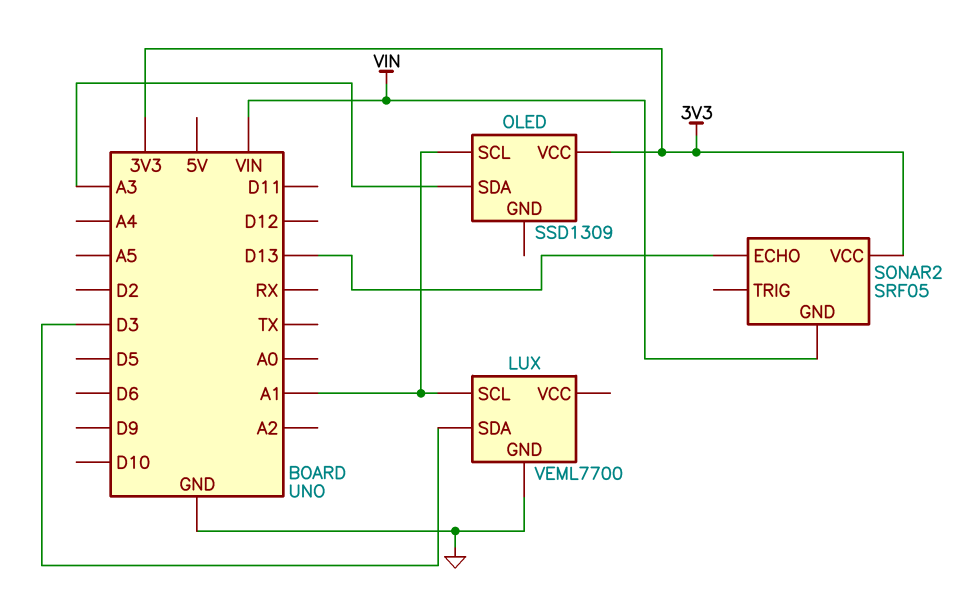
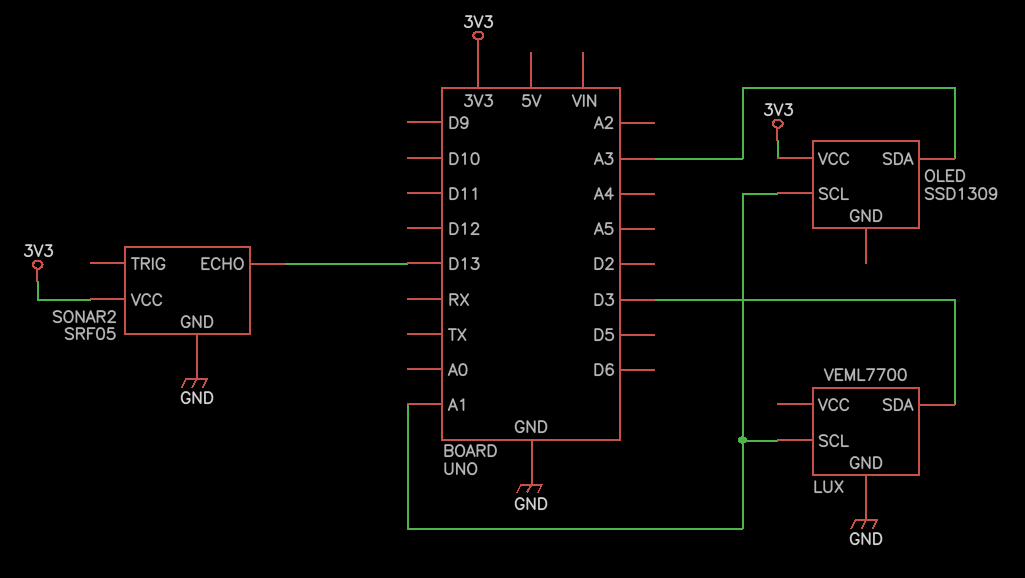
SONAR2 pin GND: VIN -> GND

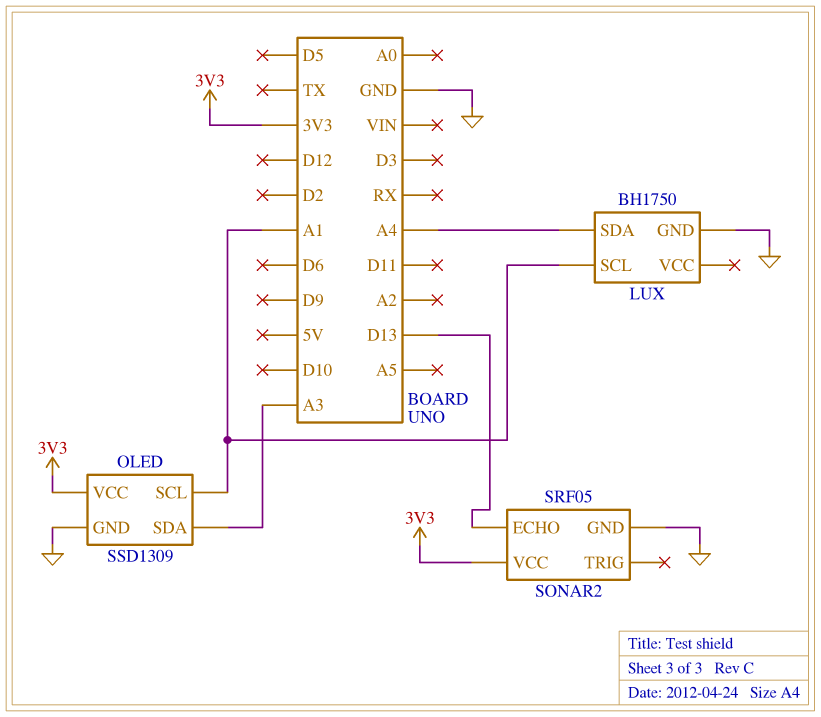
LUX: VEML7700 -> BH1750
LUX pin SDA: D3 -> A4
OLED pin GND: none -> GND

